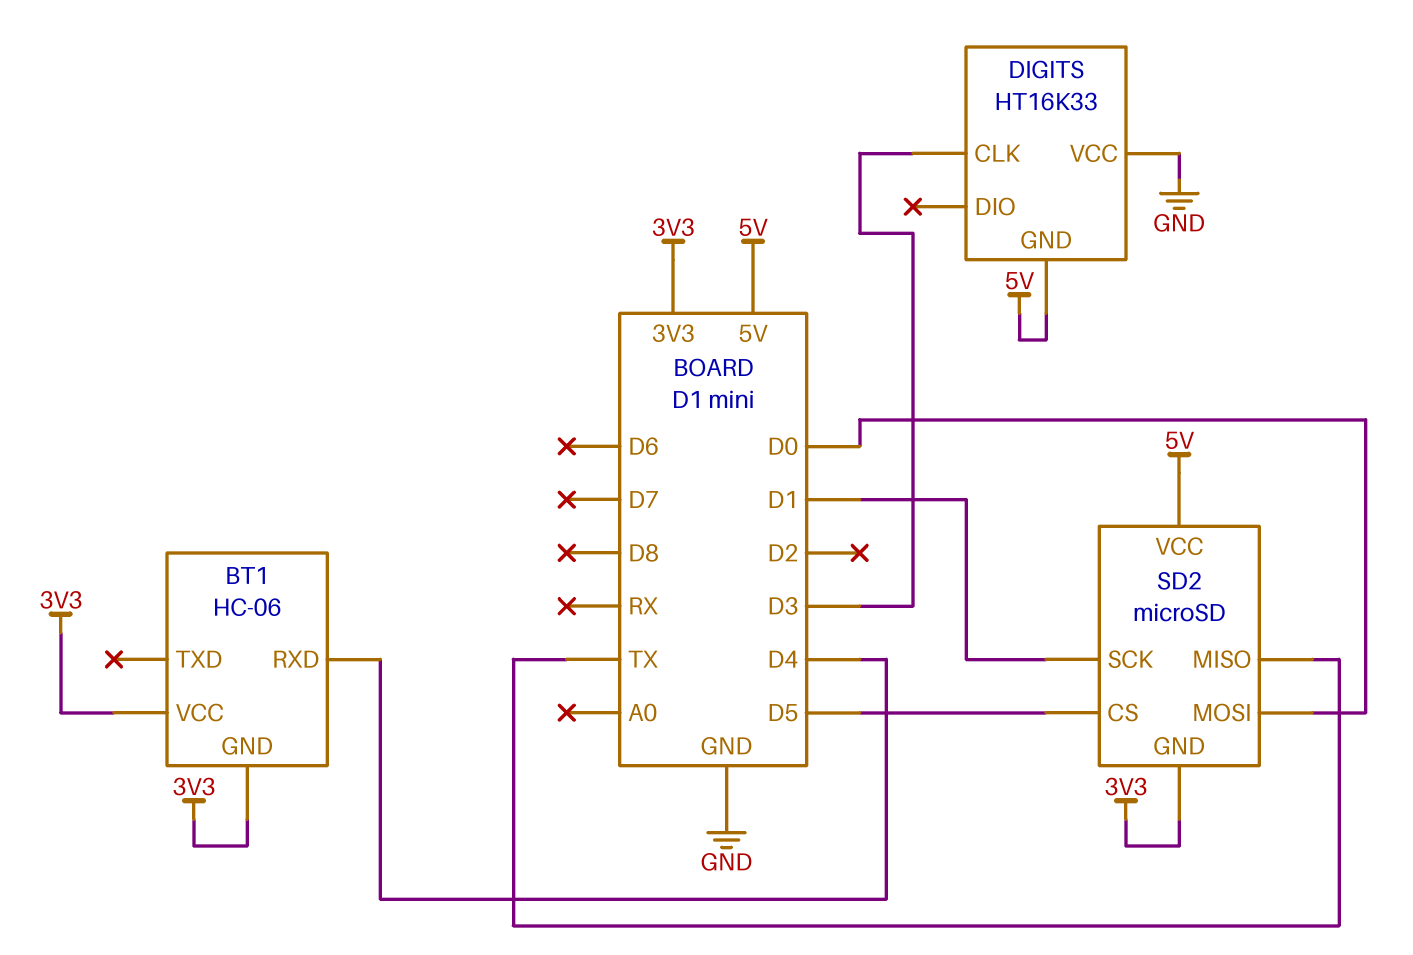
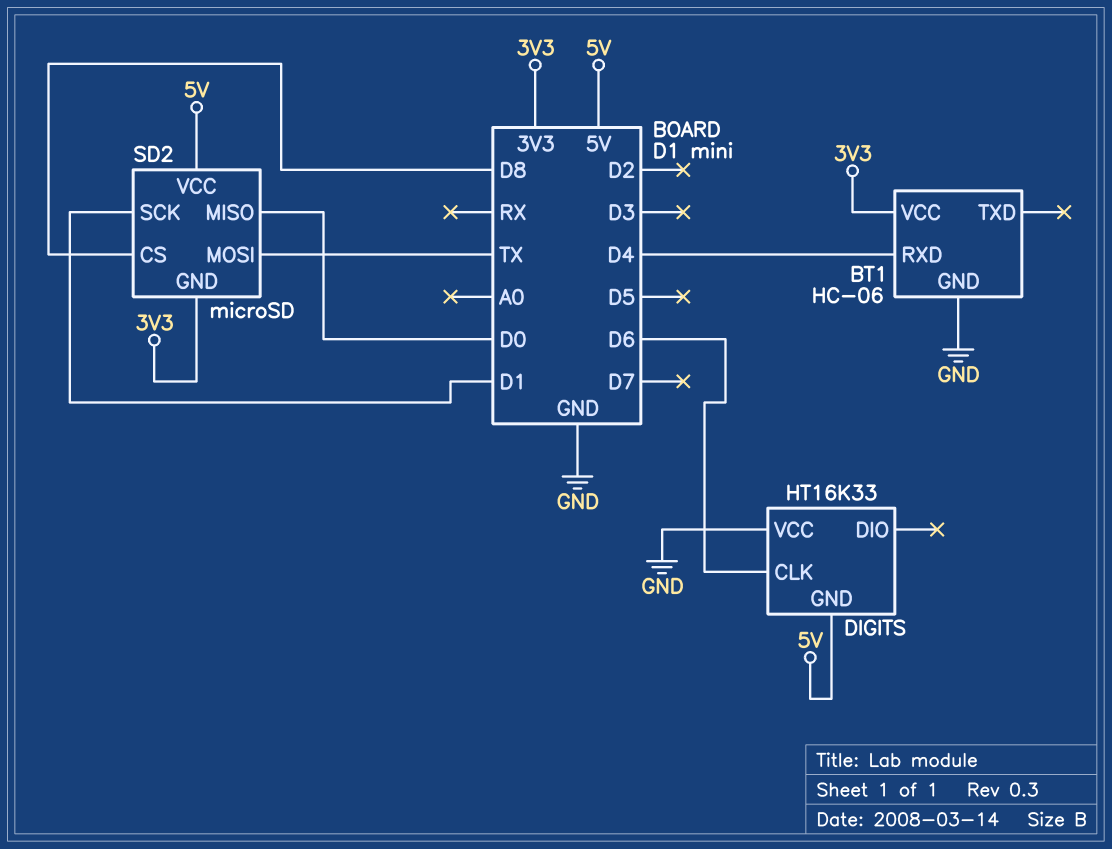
BT1 pin GND: 3V3 -> GND
DIGITS pin CLK: D3 -> D6
SD2 pin CS: D5 -> D8
SD2 pin MISO: TX -> D0
SD2 pin MOSI: D0 -> TX

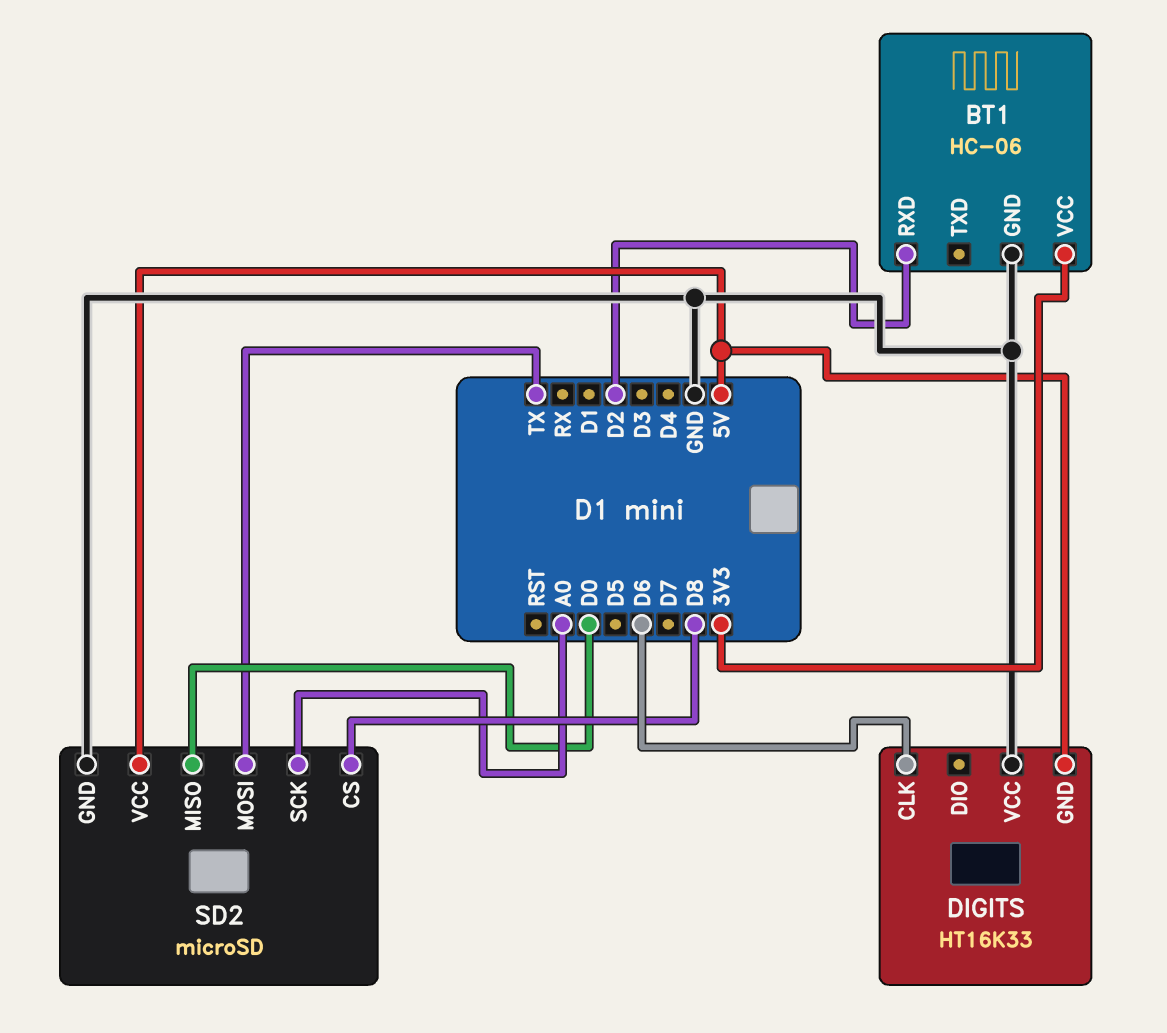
BT1 pin RXD: D4 -> D2
SD2 pin GND: 3V3 -> GND
SD2 pin SCK: D1 -> A0

